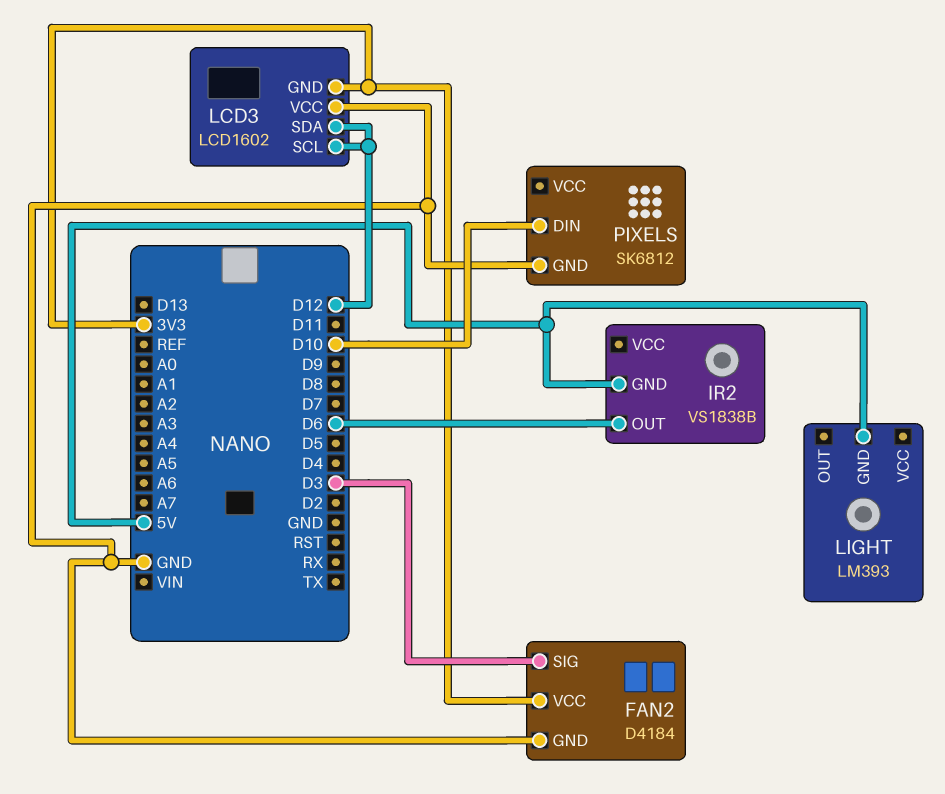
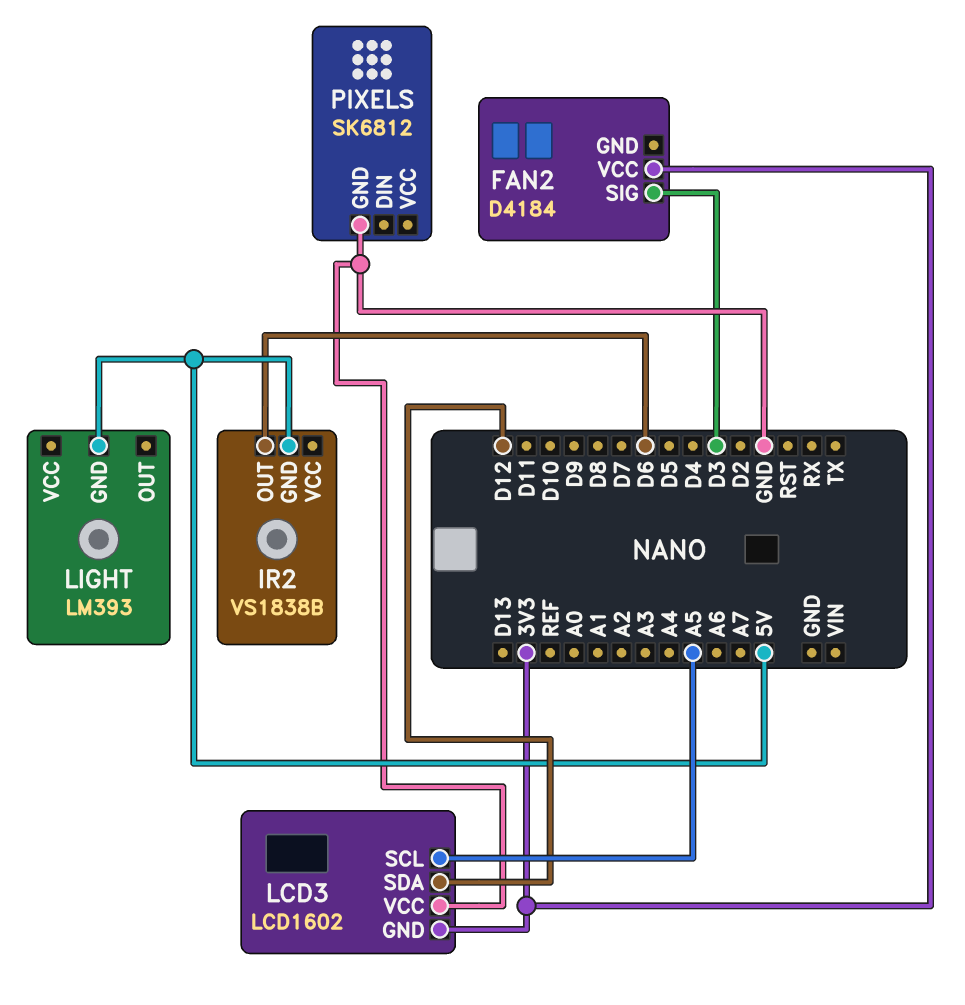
FAN2 pin GND: GND -> none
LCD3 pin SCL: D12 -> A5
PIXELS pin DIN: D10 -> none

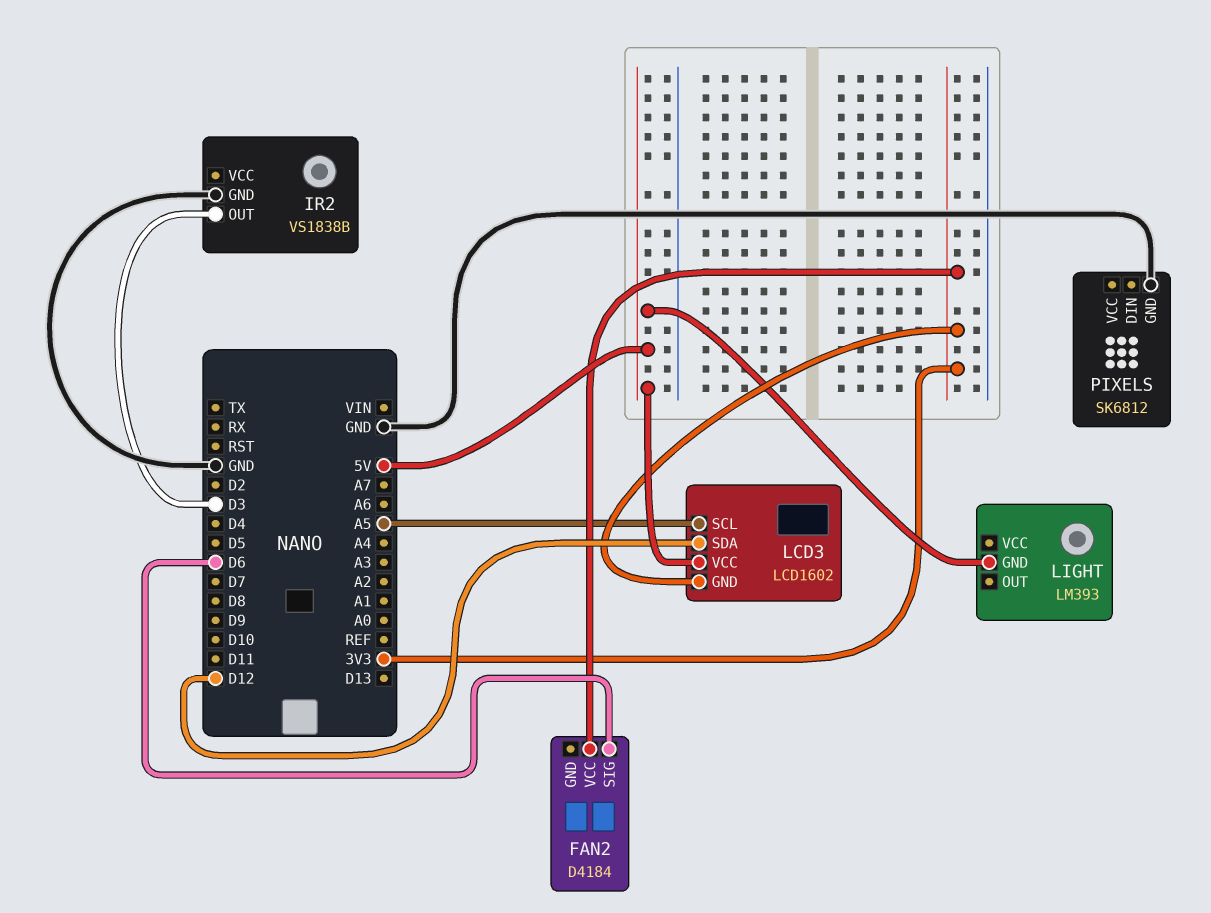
FAN2 pin SIG: D3 -> D6
IR2 pin GND: 5V -> GND
IR2 pin OUT: D6 -> D3
LCD3 pin VCC: GND -> 5V

